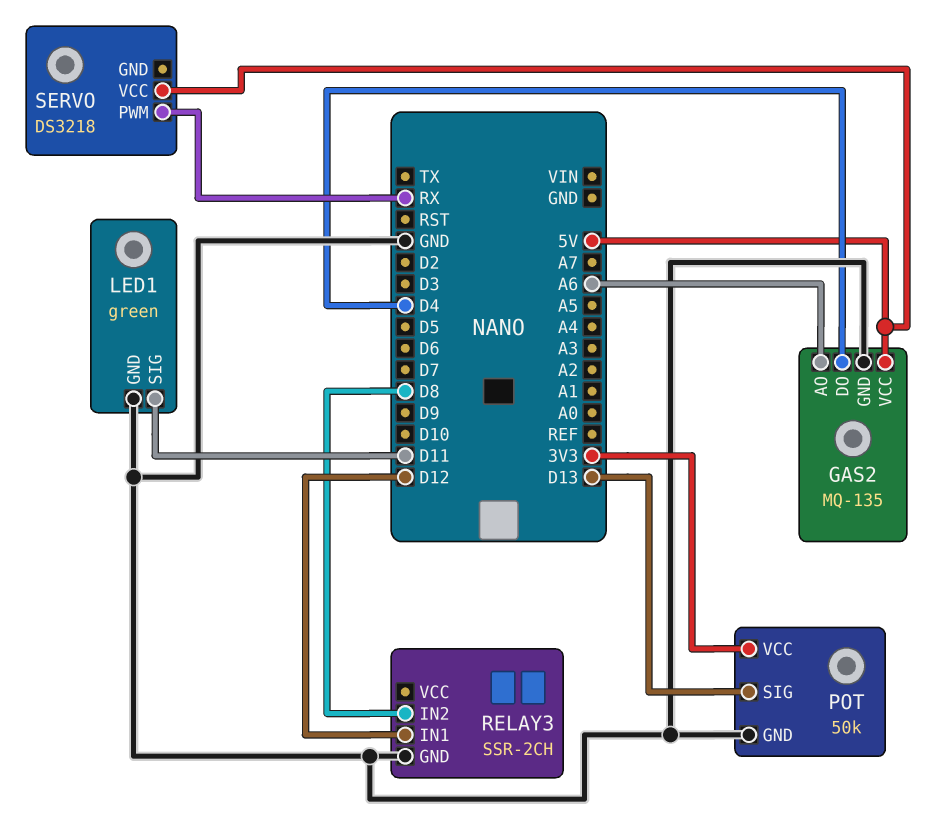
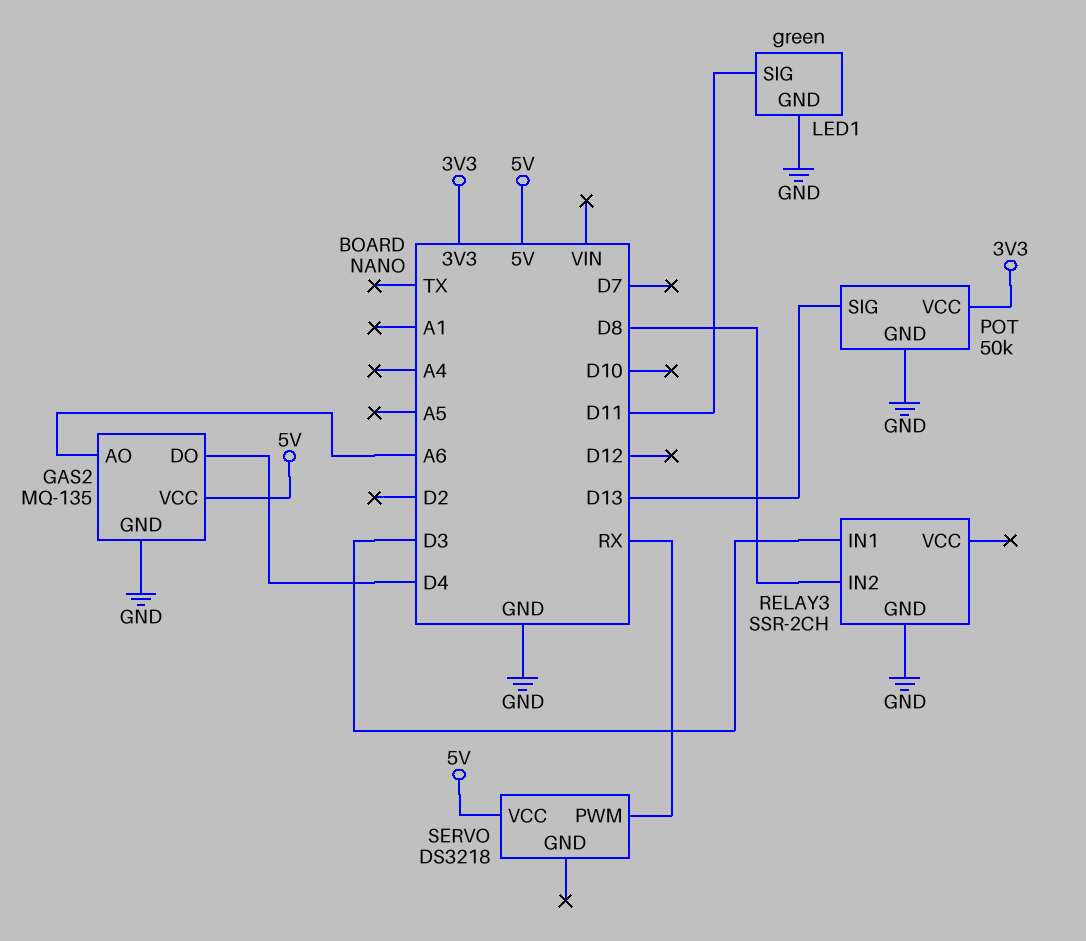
RELAY3 pin IN1: D12 -> D3

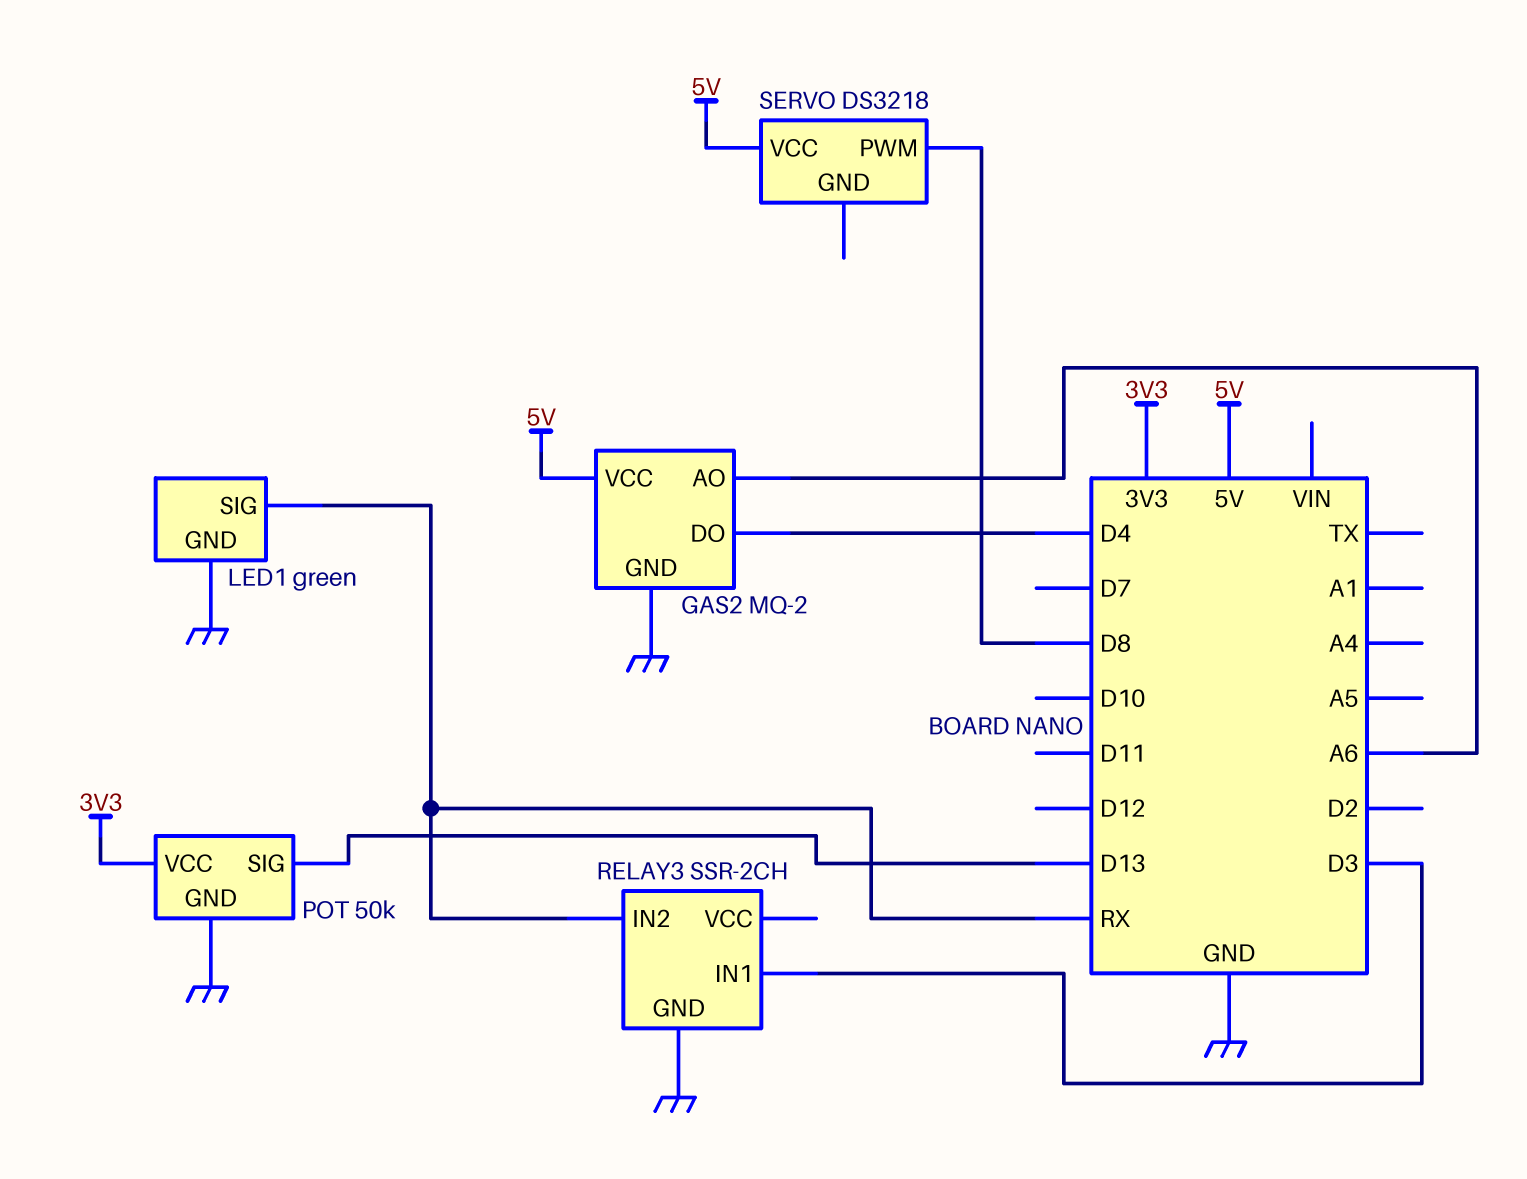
GAS2: MQ-135 -> MQ-2
LED1 pin SIG: D11 -> RX
RELAY3 pin IN2: D8 -> RX
SERVO pin PWM: RX -> D8

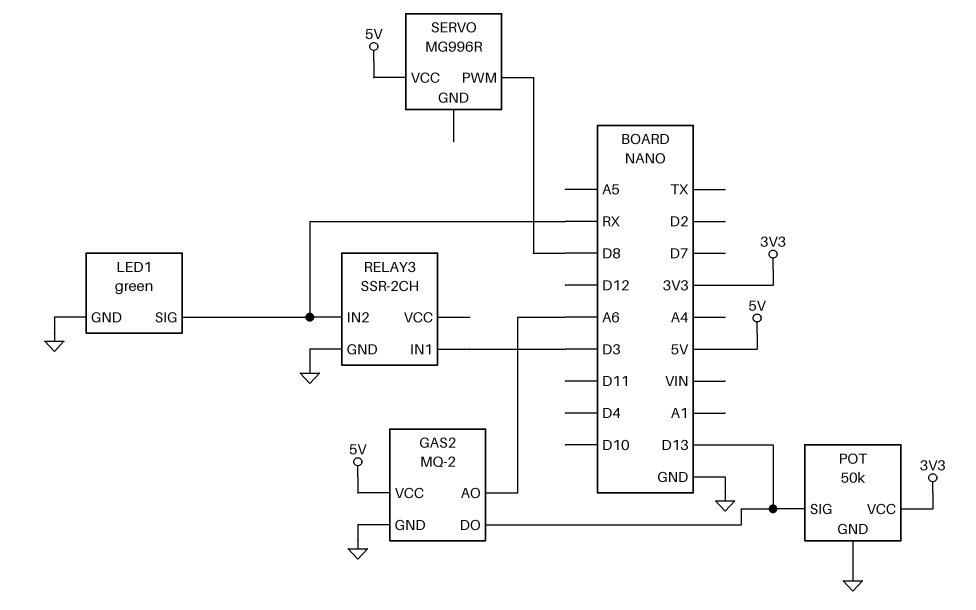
GAS2 pin DO: D4 -> D13
SERVO: DS3218 -> MG996R

